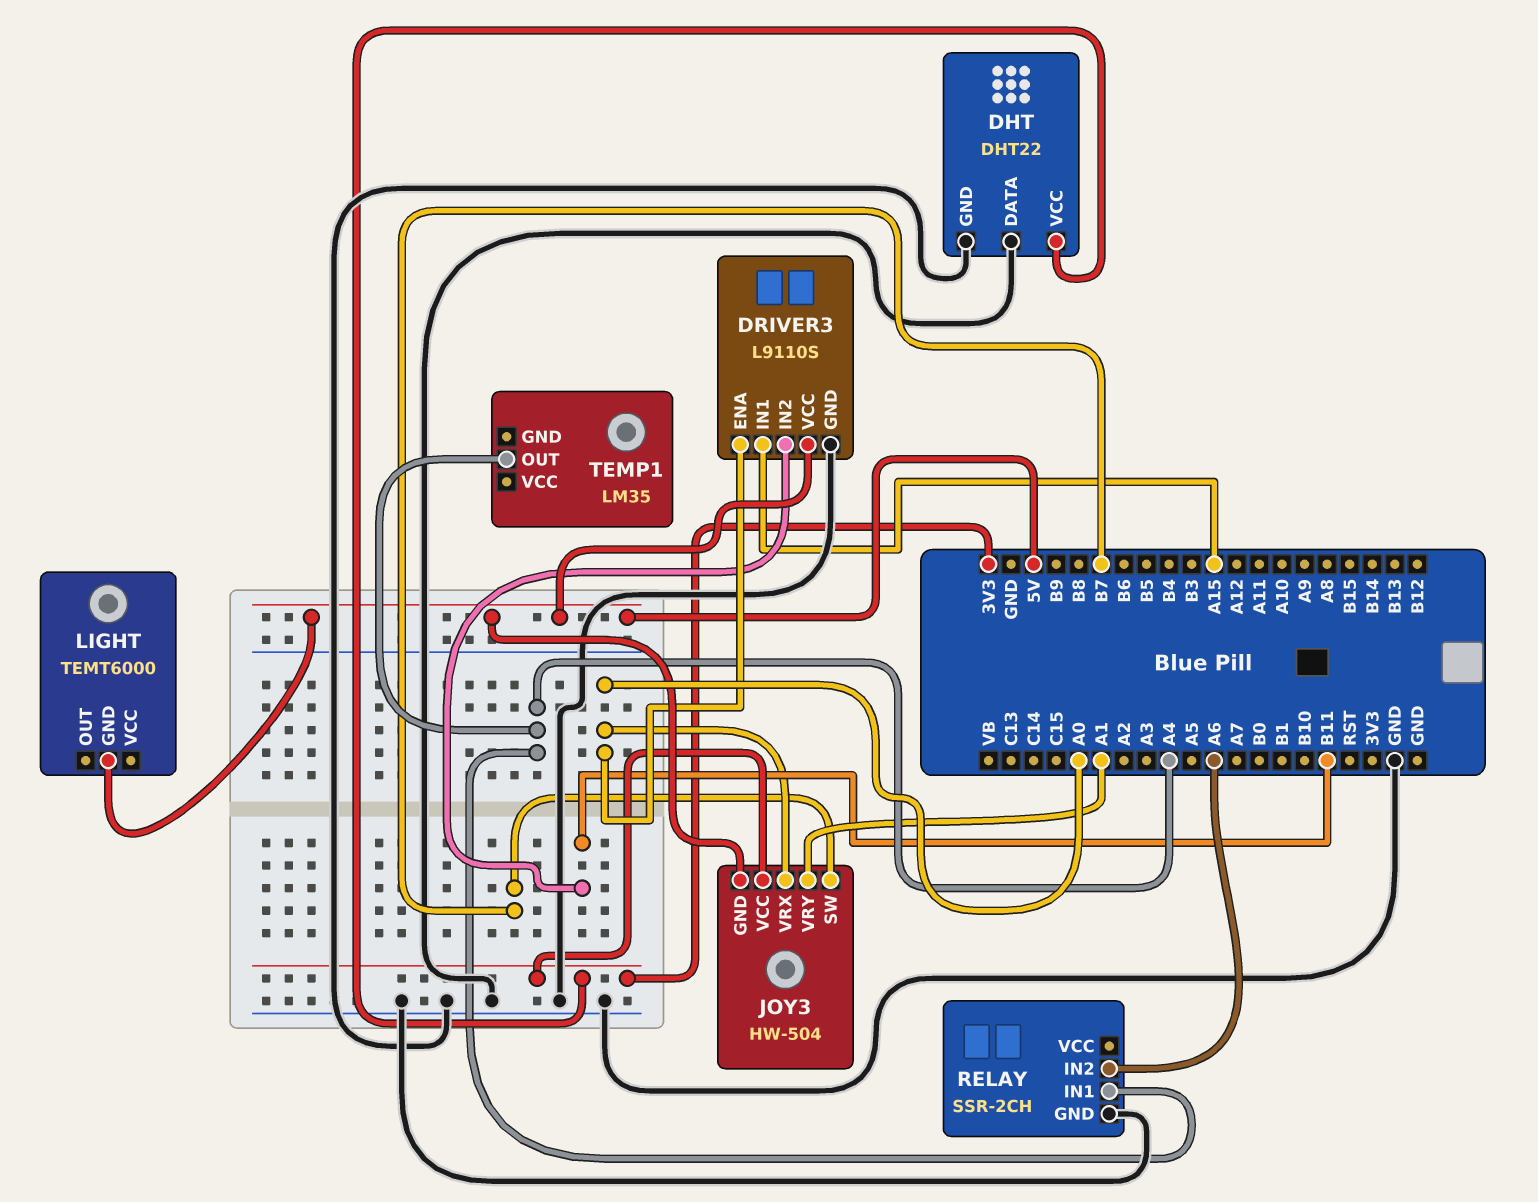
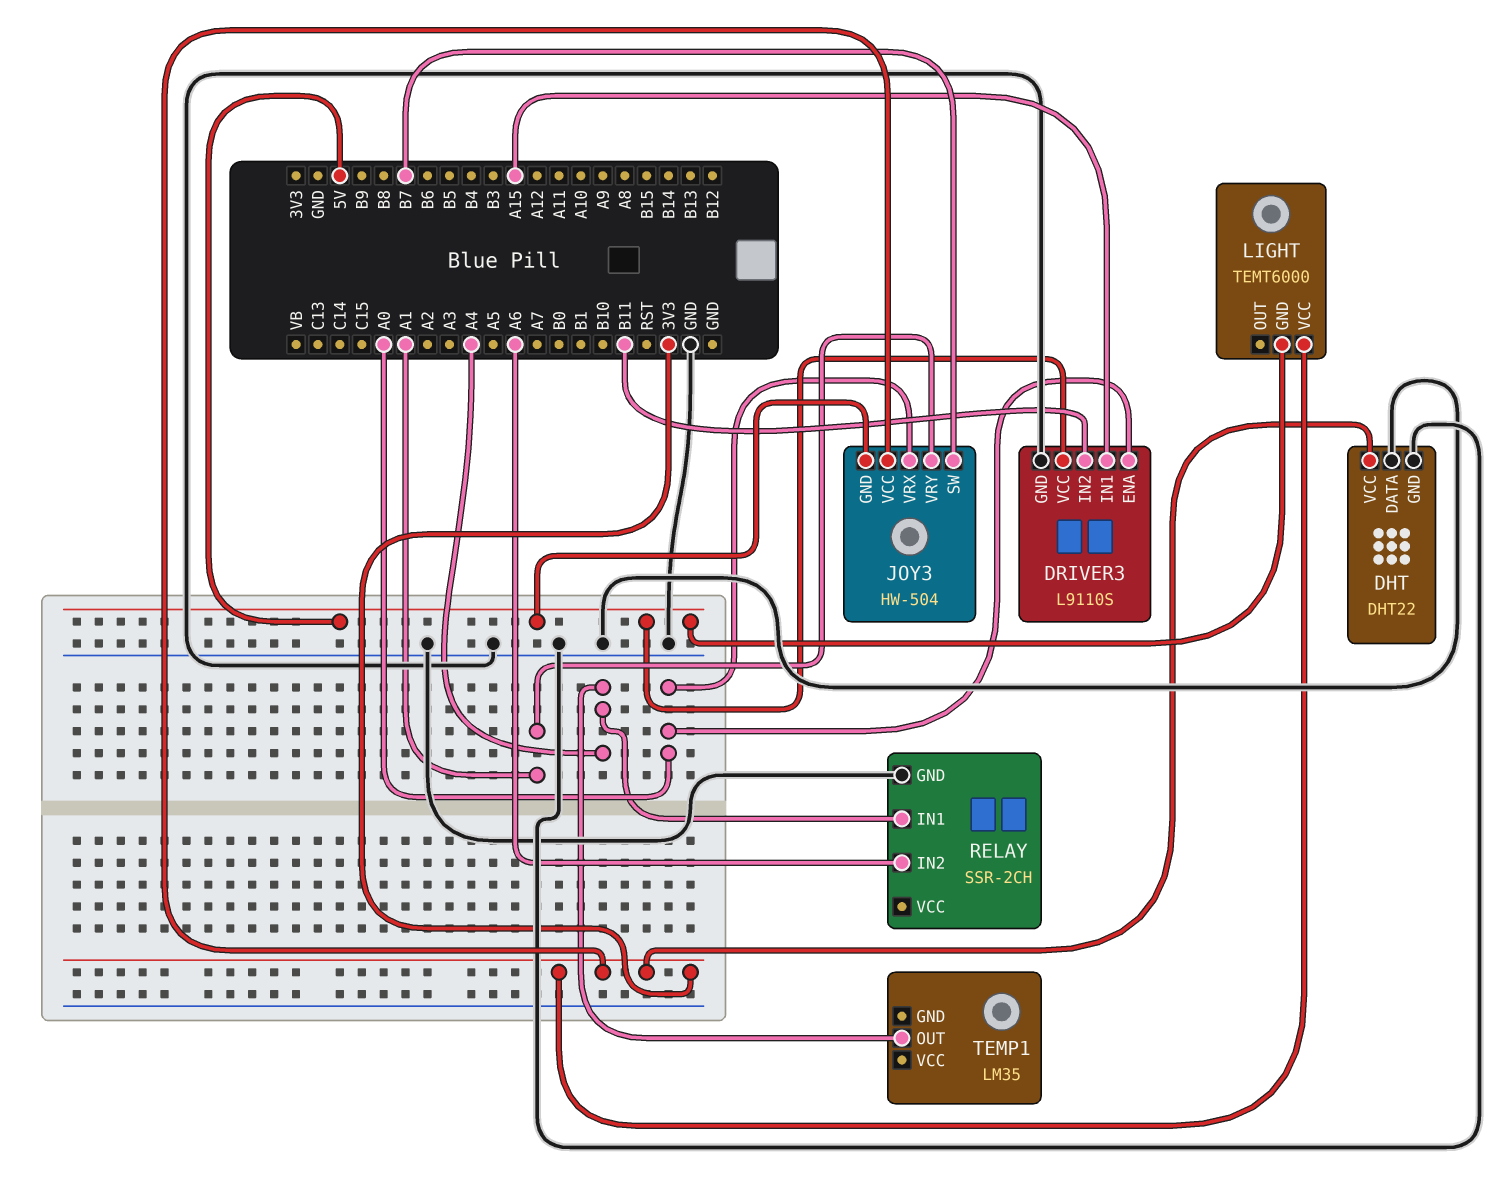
LIGHT pin VCC: none -> 3V3

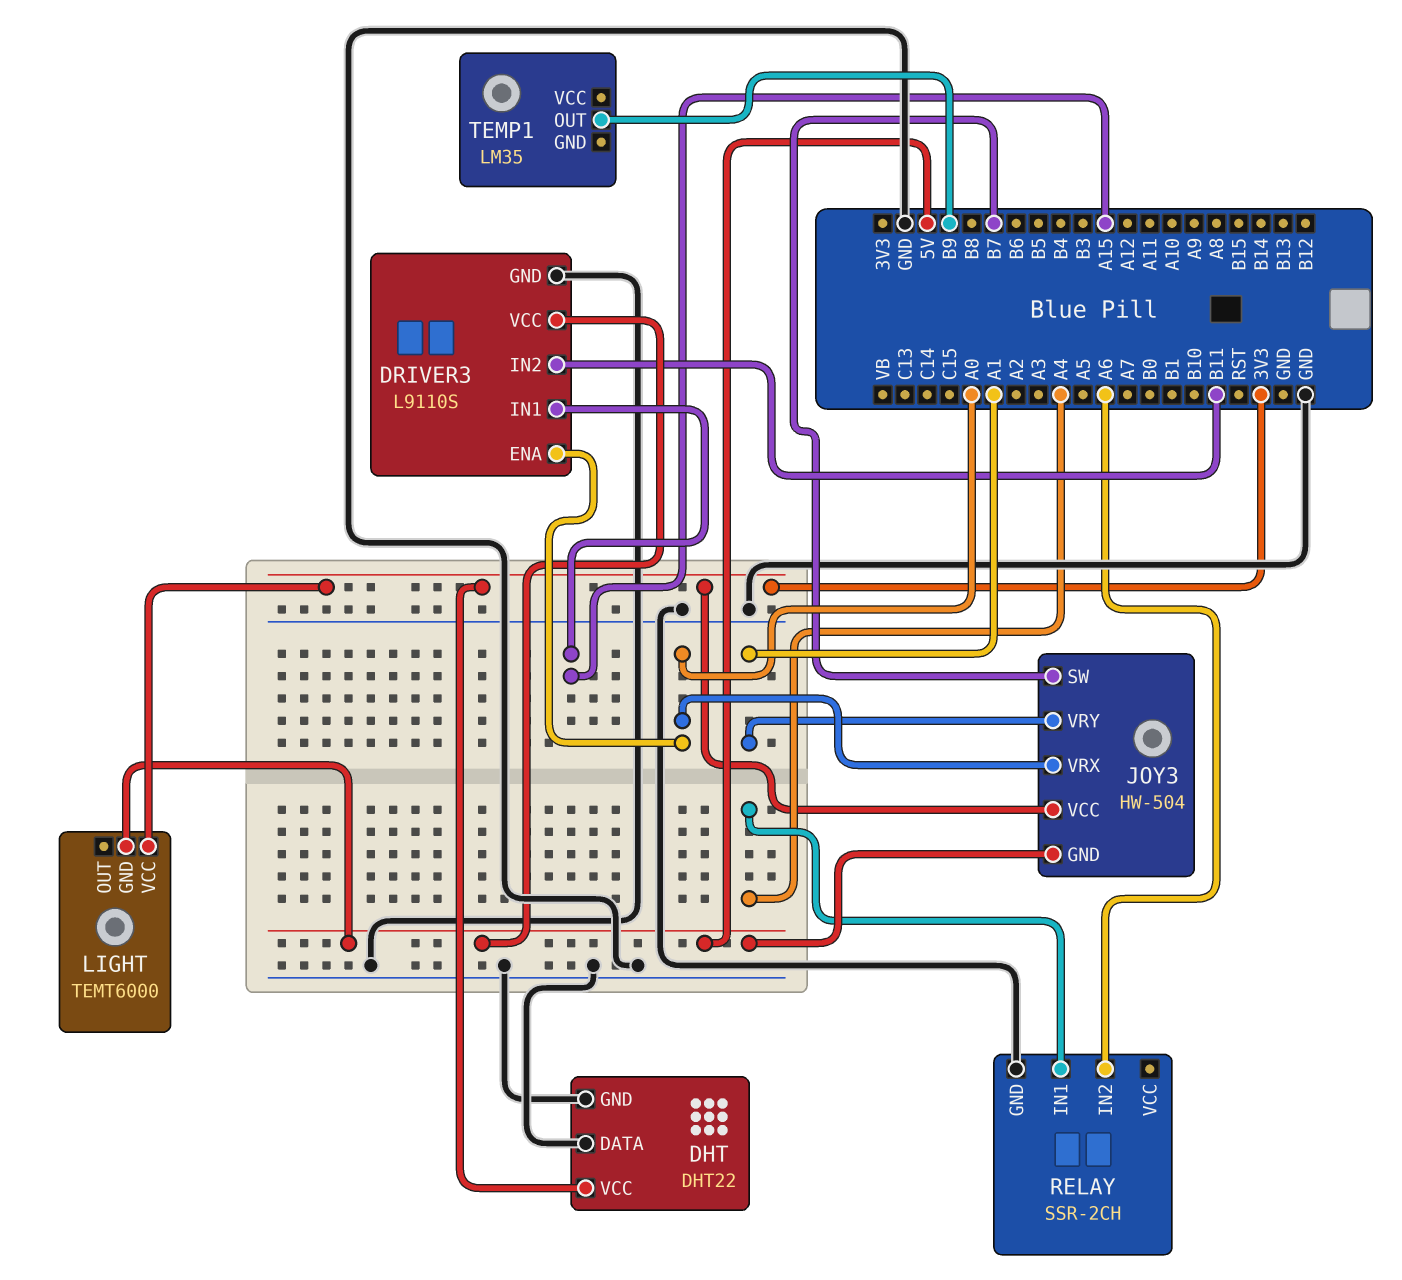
TEMP1 pin OUT: A4 -> B9

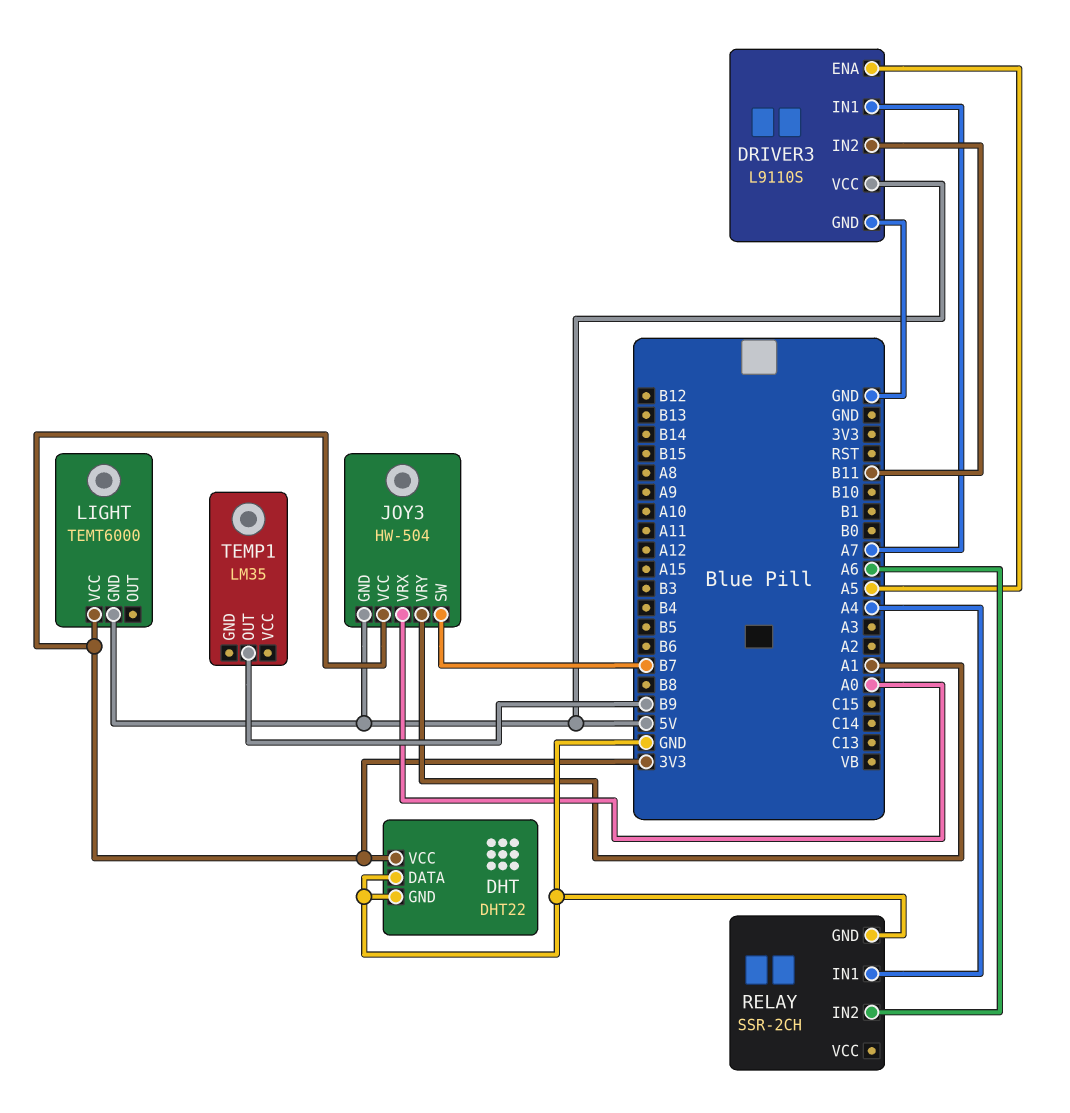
DRIVER3 pin ENA: A0 -> A5
DRIVER3 pin IN1: A15 -> A7

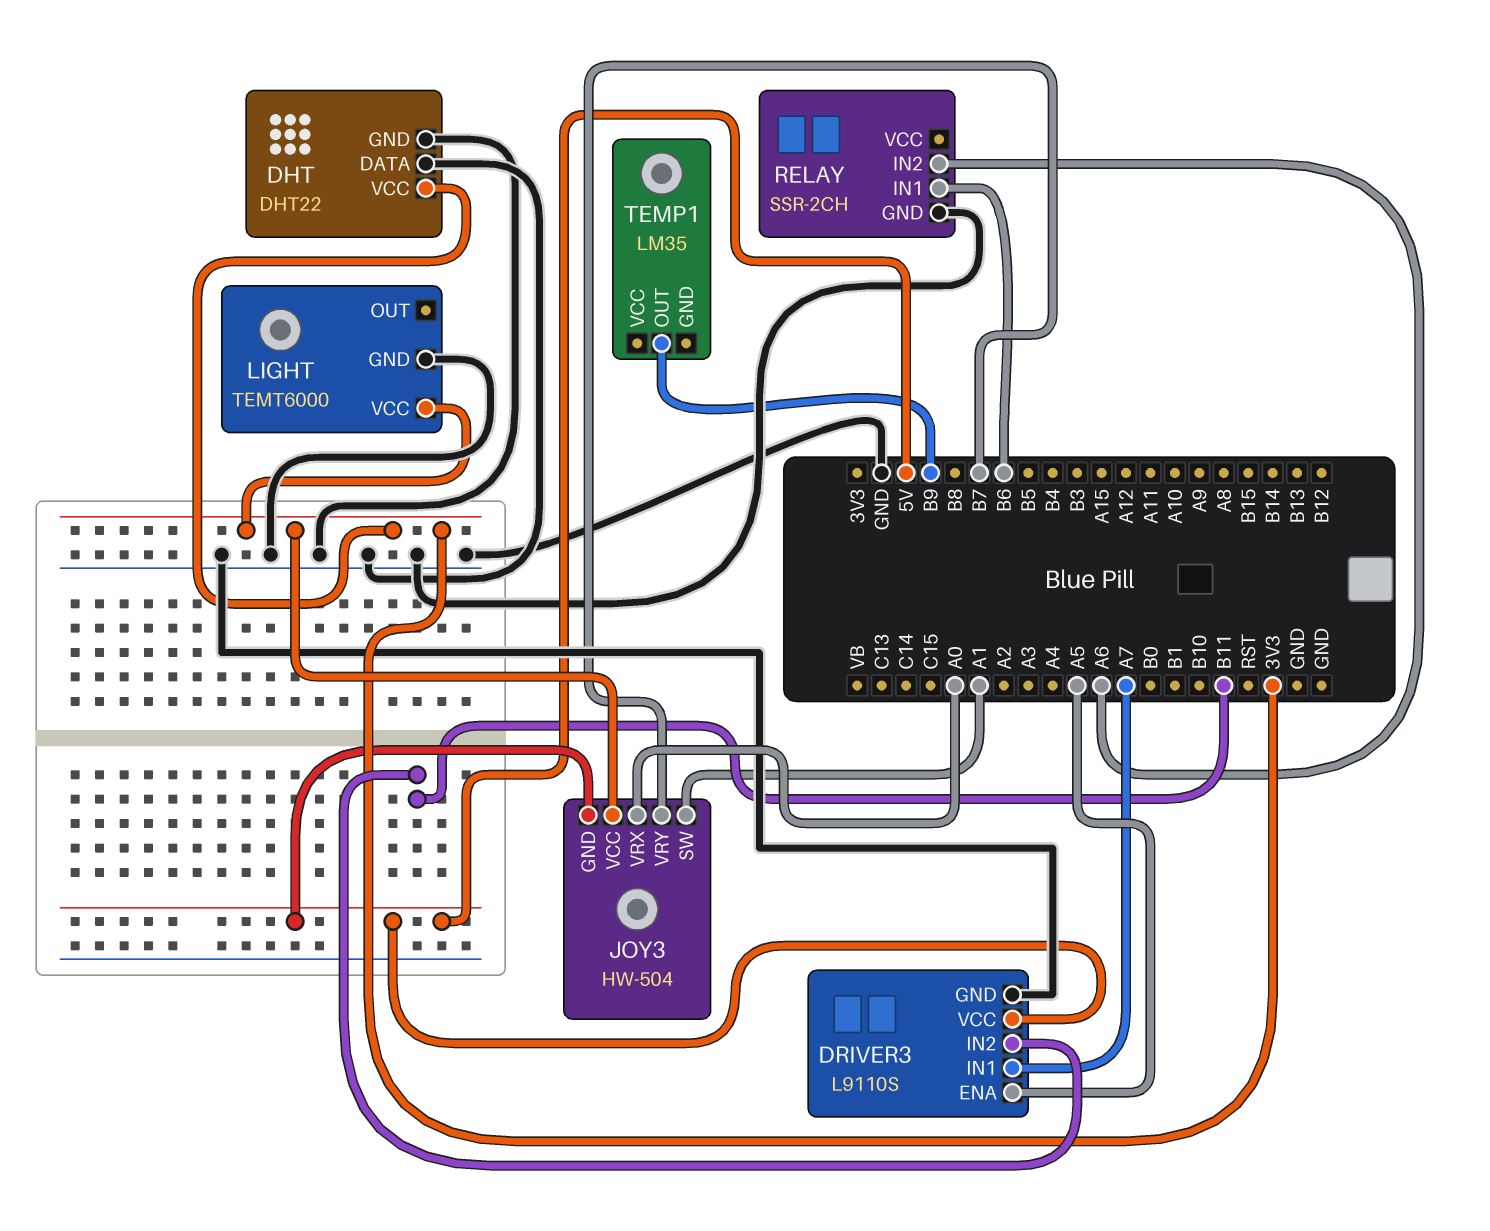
JOY3 pin SW: B7 -> A1
JOY3 pin VRY: A1 -> B7
LIGHT pin GND: 5V -> GND
RELAY pin IN1: A4 -> B6

